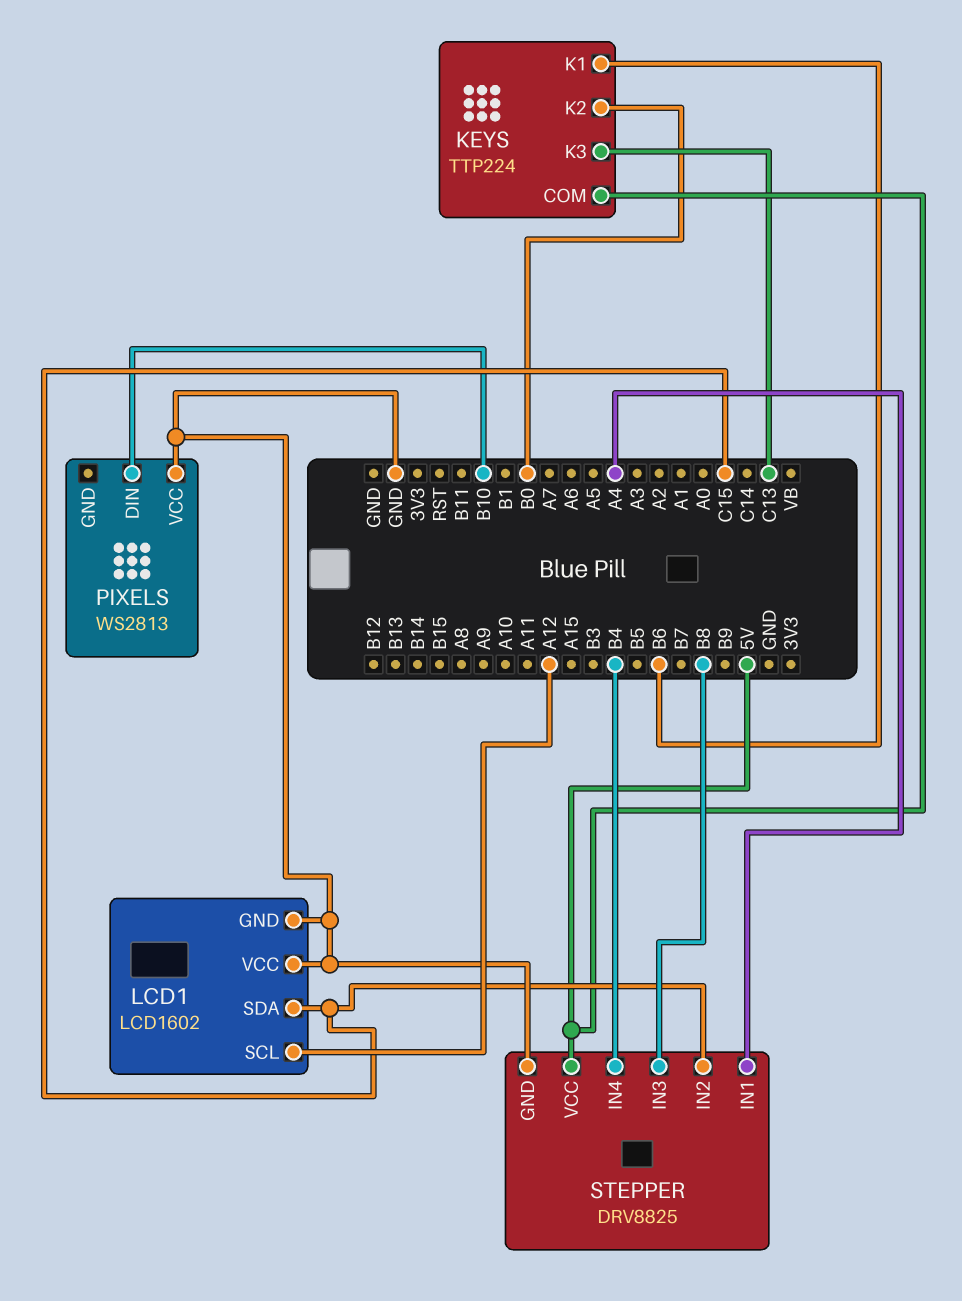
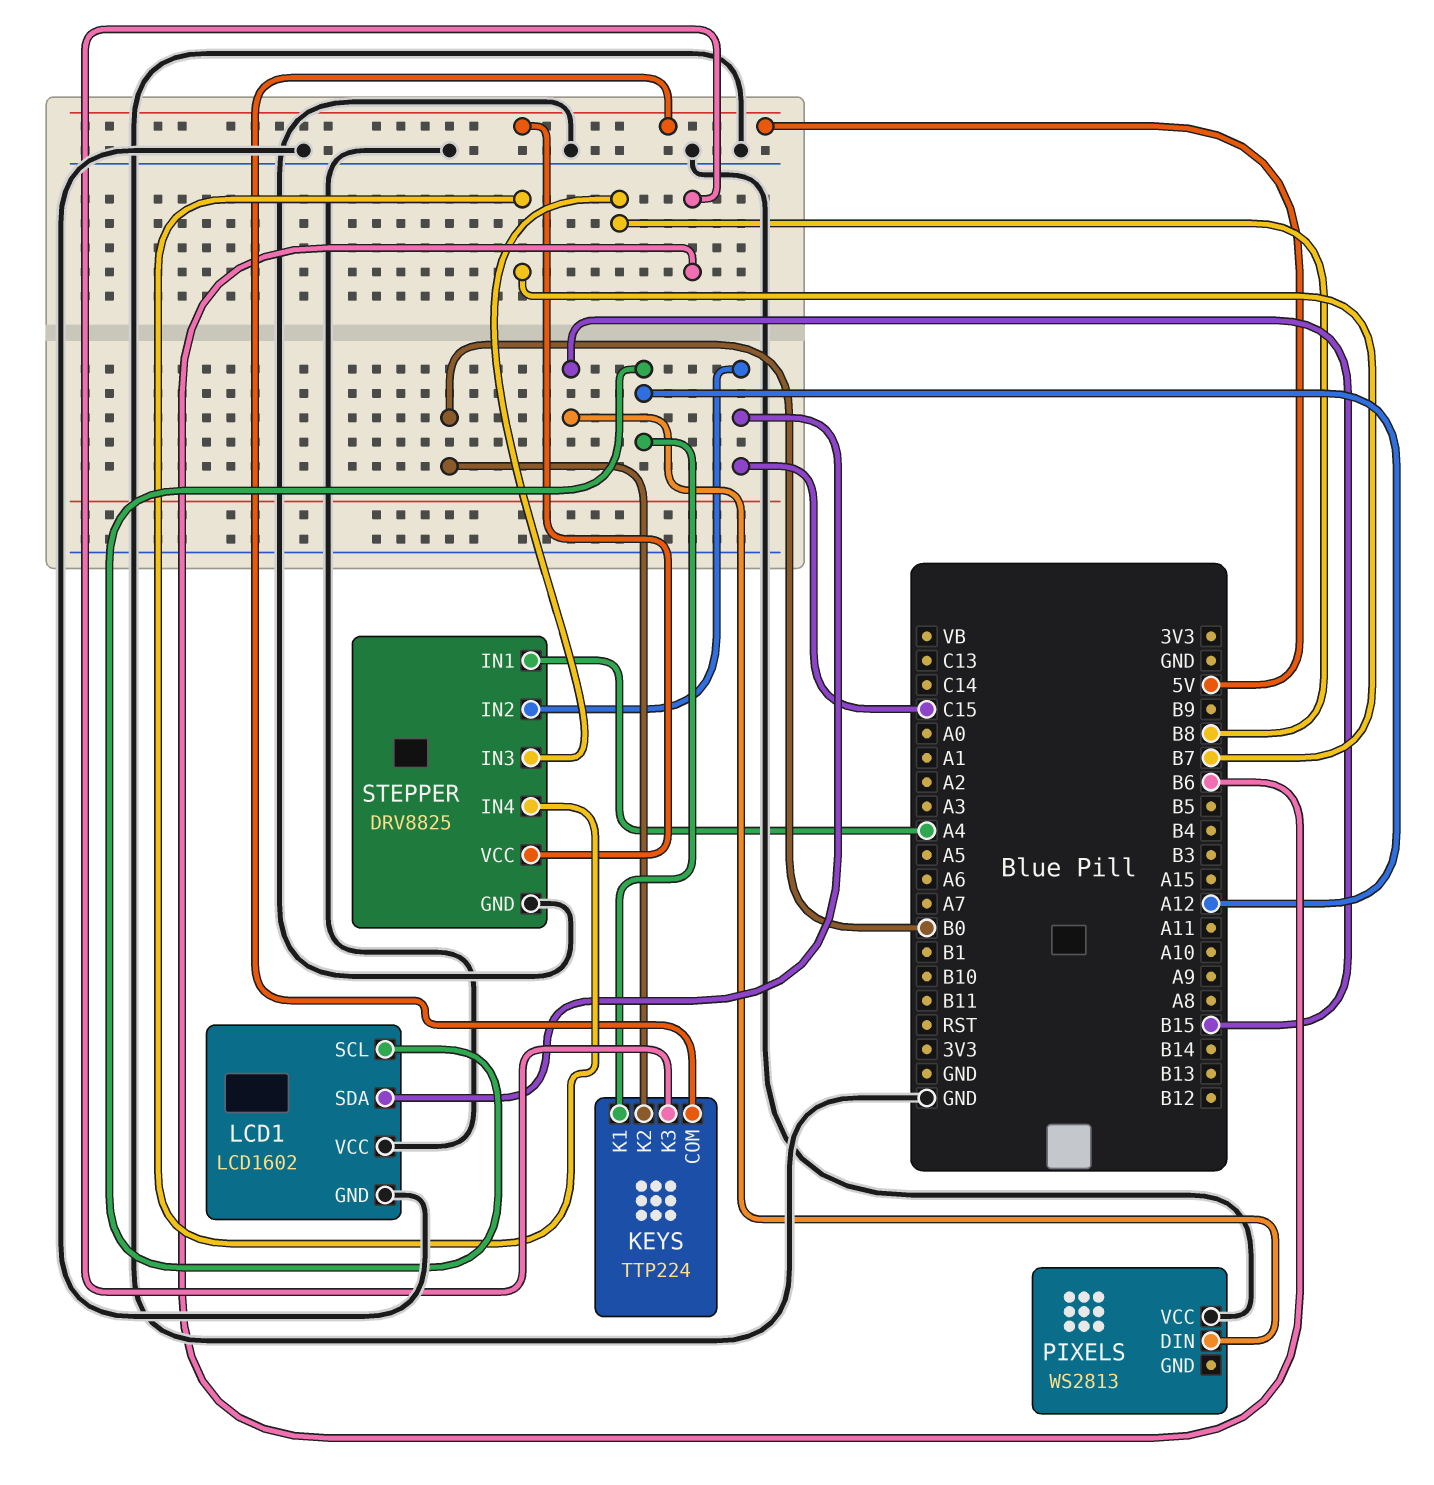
KEYS pin K1: B6 -> A12
KEYS pin K3: C13 -> B6
PIXELS pin DIN: B10 -> B15
STEPPER pin IN4: B4 -> B7

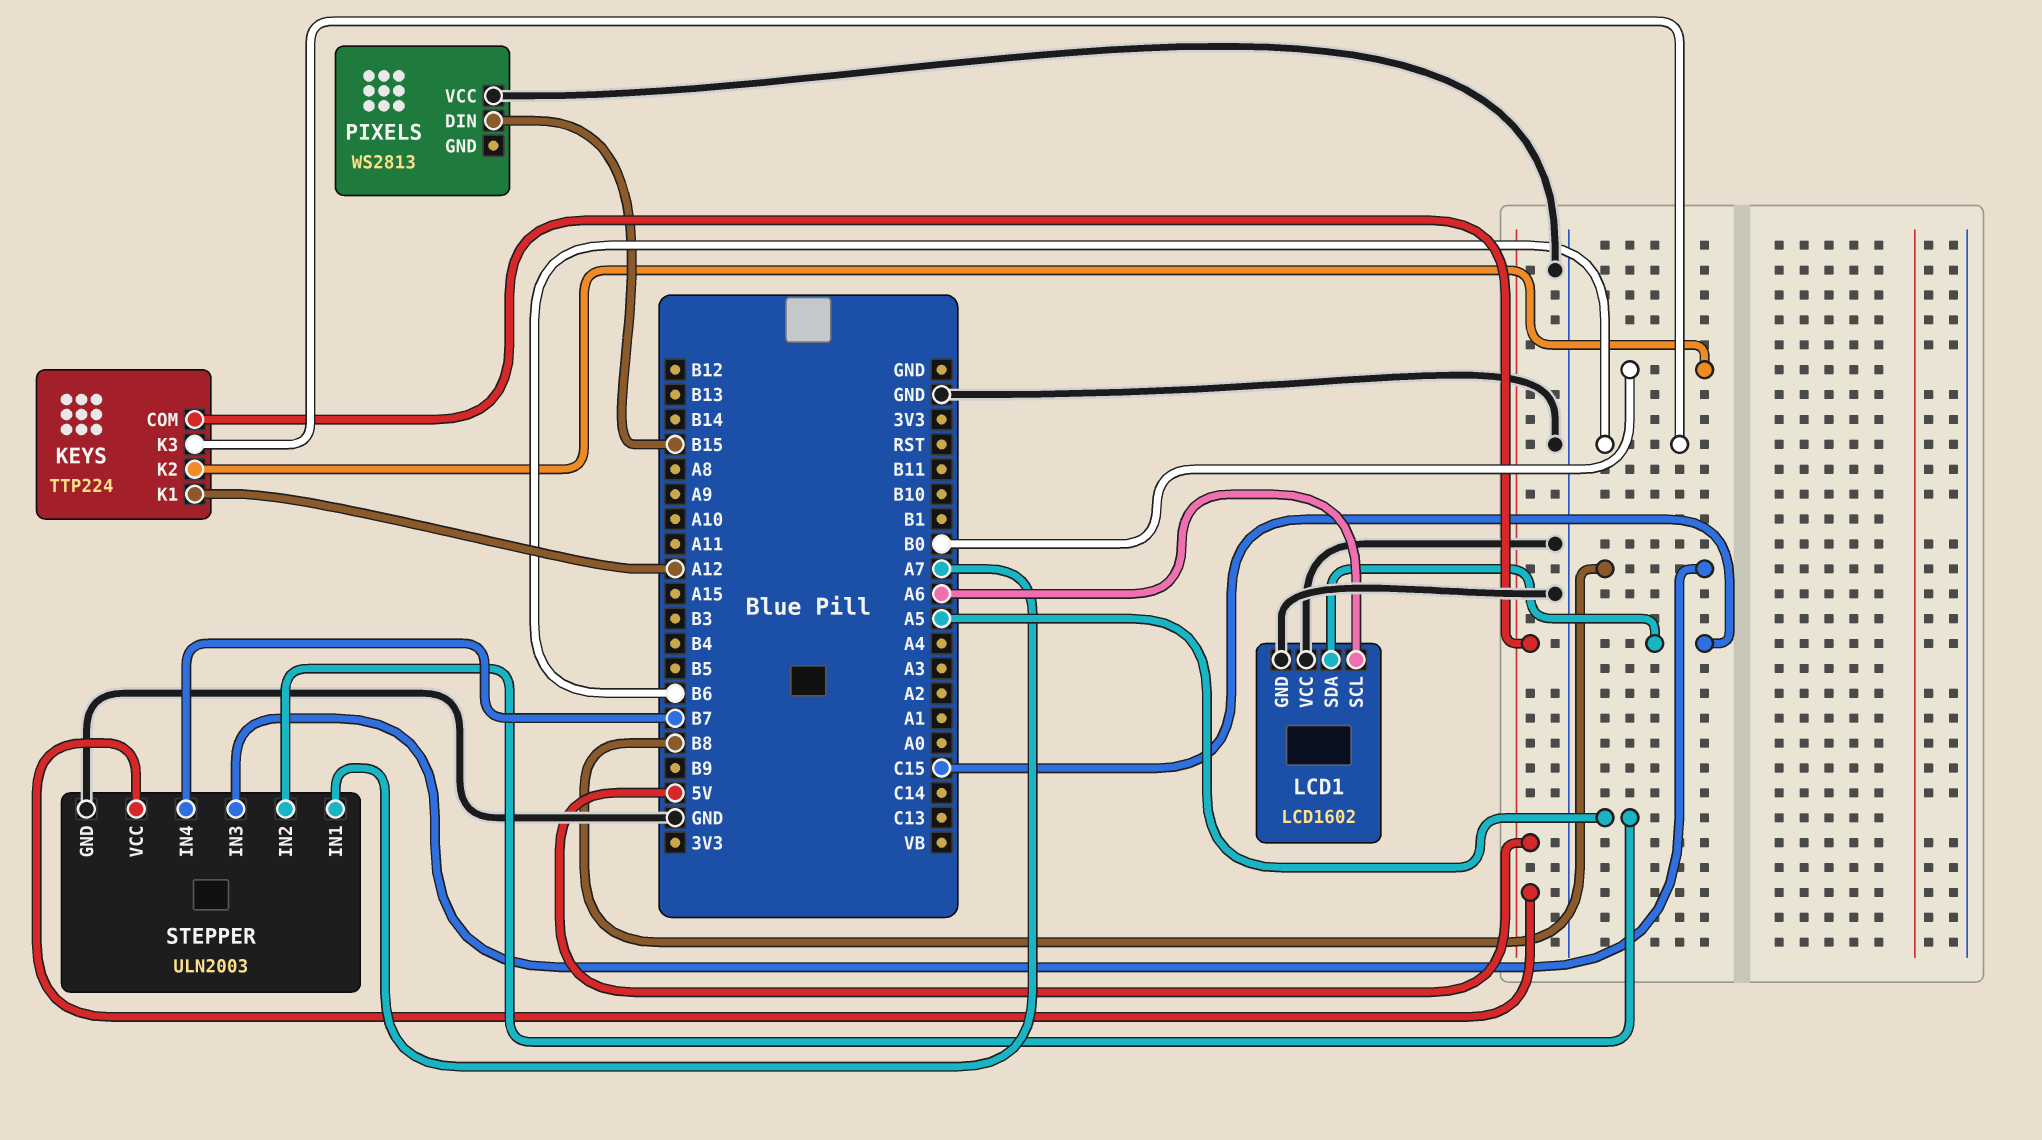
LCD1 pin SCL: A12 -> A6
STEPPER: DRV8825 -> ULN2003
STEPPER pin IN1: A4 -> A7
STEPPER pin IN2: C15 -> A5

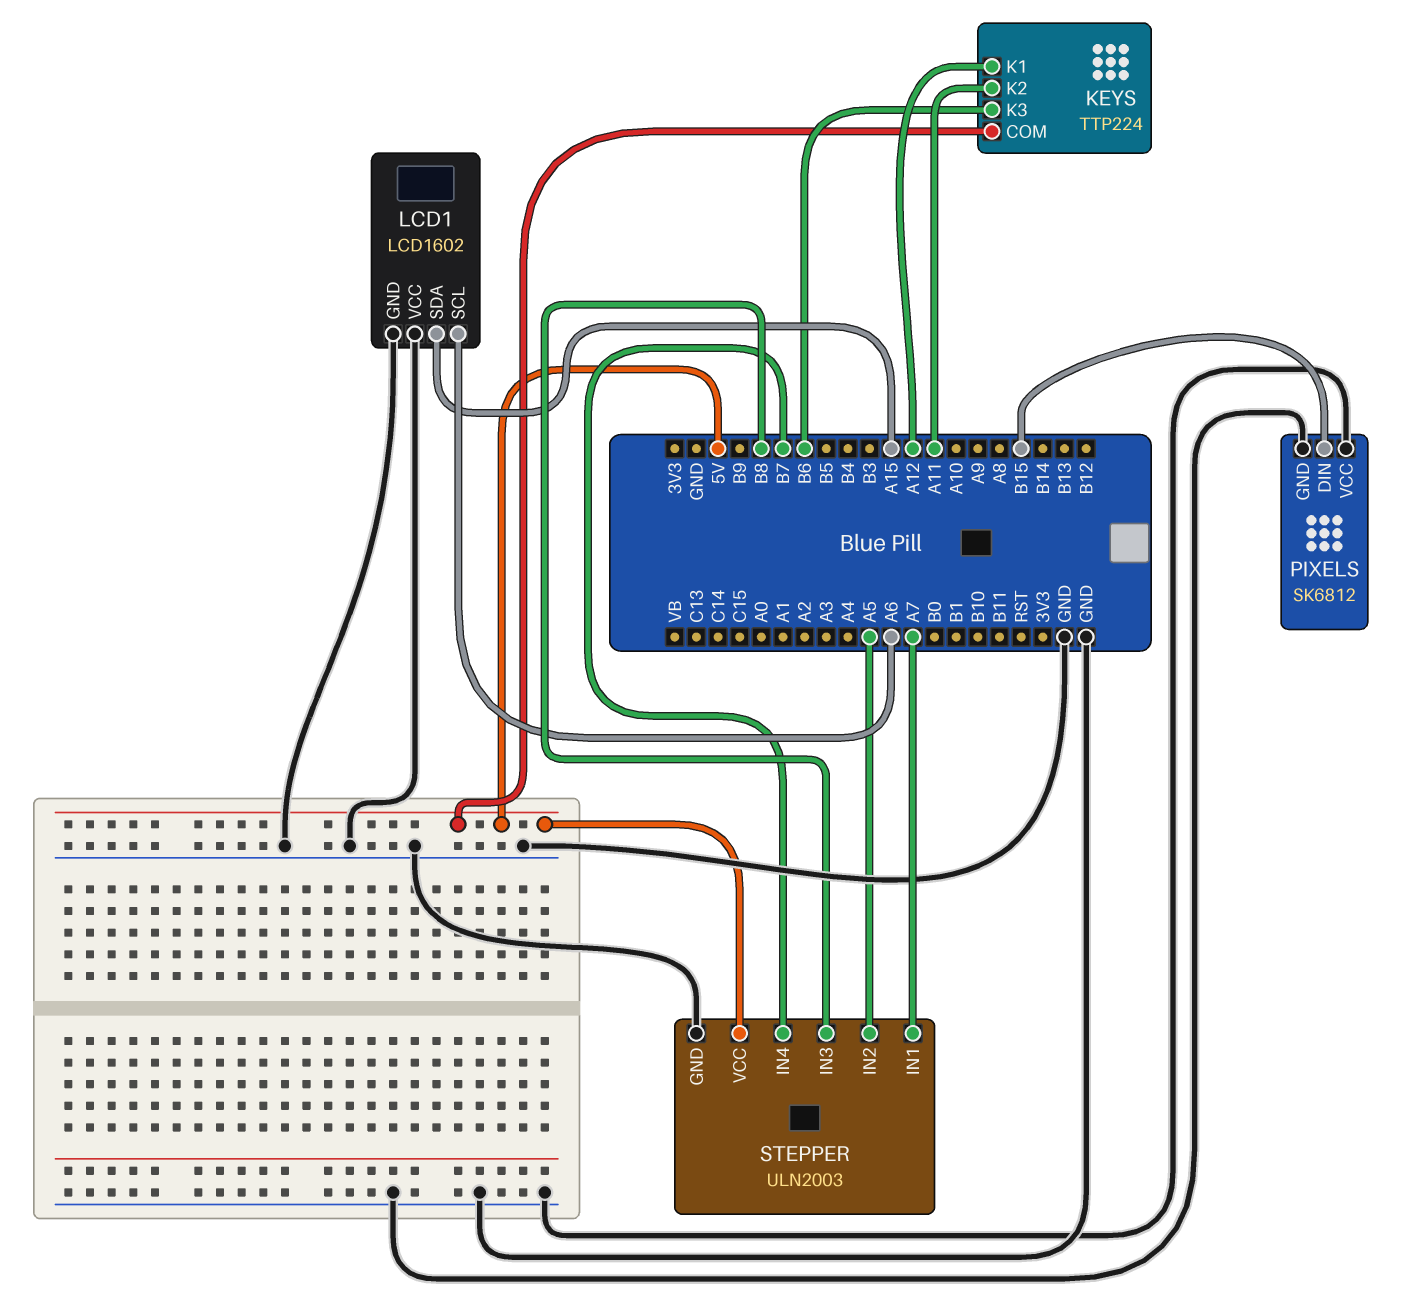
KEYS pin K2: B0 -> A11
LCD1 pin SDA: C15 -> A15
PIXELS: WS2813 -> SK6812
PIXELS pin GND: none -> GND

